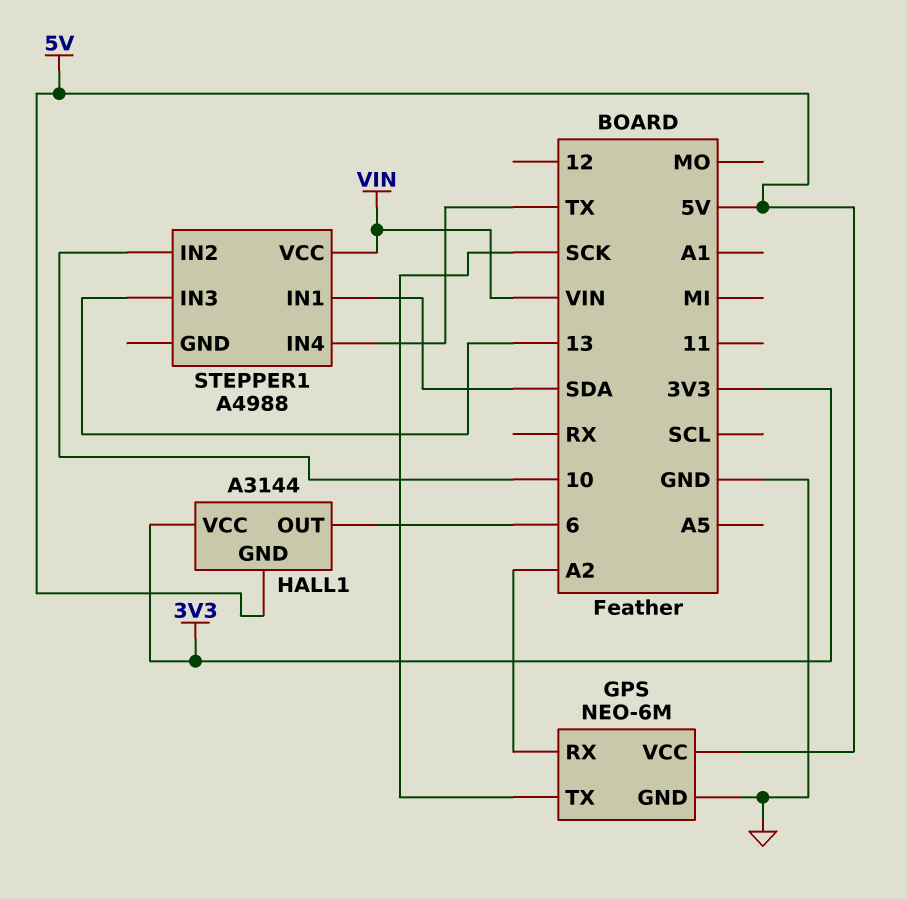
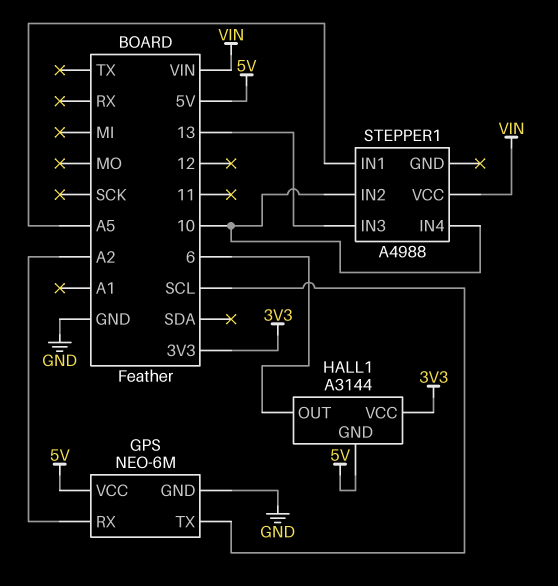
GPS pin TX: SCK -> SCL
STEPPER1 pin IN1: SDA -> A5
STEPPER1 pin IN4: TX -> 10

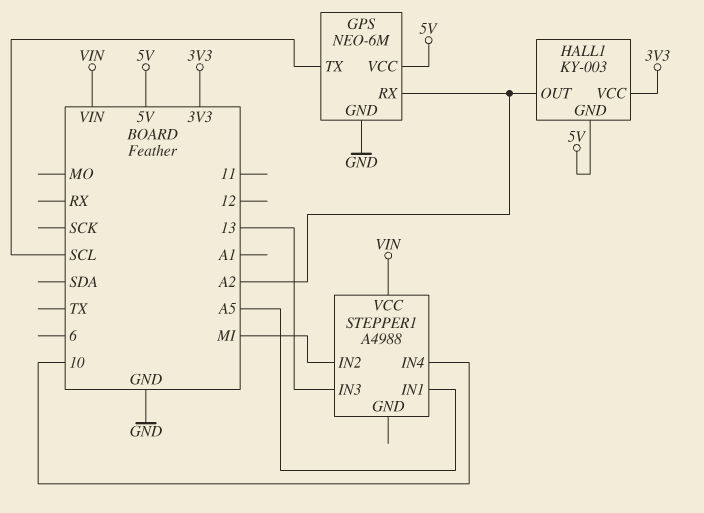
HALL1: A3144 -> KY-003
HALL1 pin OUT: 6 -> A2
STEPPER1 pin IN2: 10 -> MI

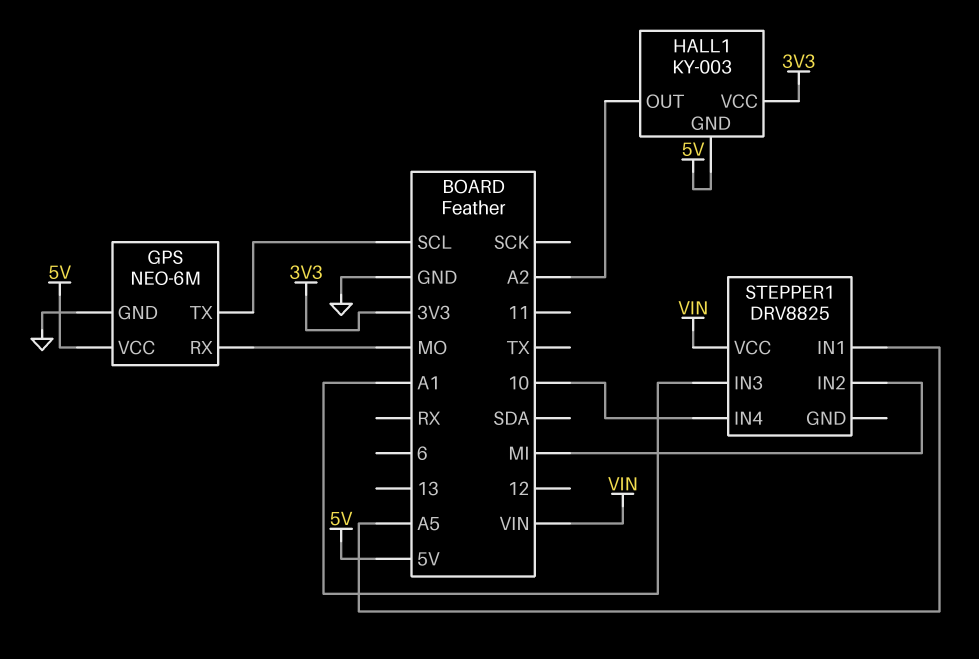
GPS pin RX: A2 -> MO
STEPPER1: A4988 -> DRV8825
STEPPER1 pin IN3: 13 -> A1

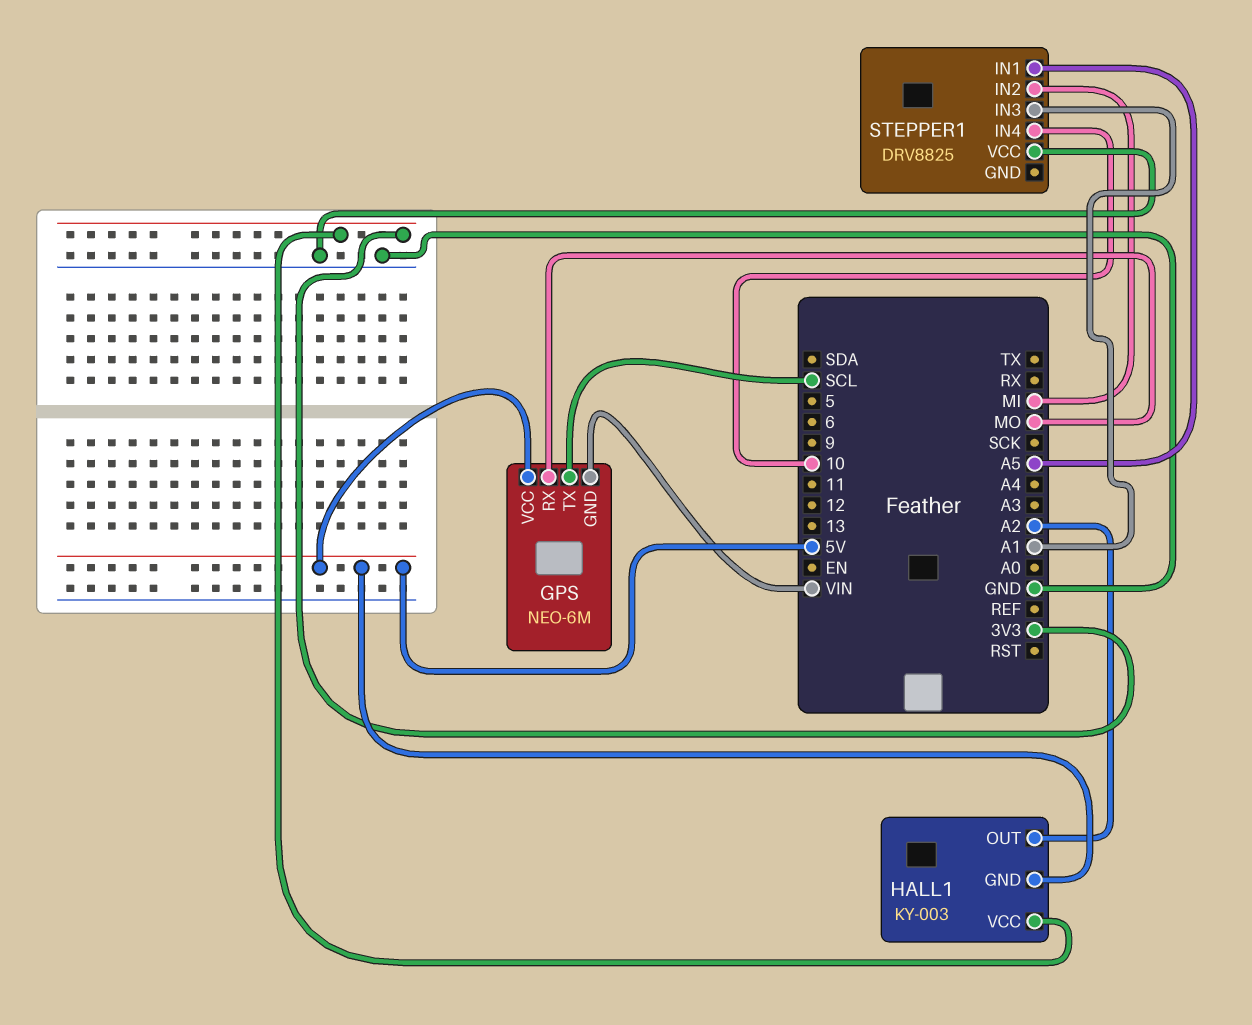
GPS pin GND: GND -> VIN
STEPPER1 pin VCC: VIN -> GND

